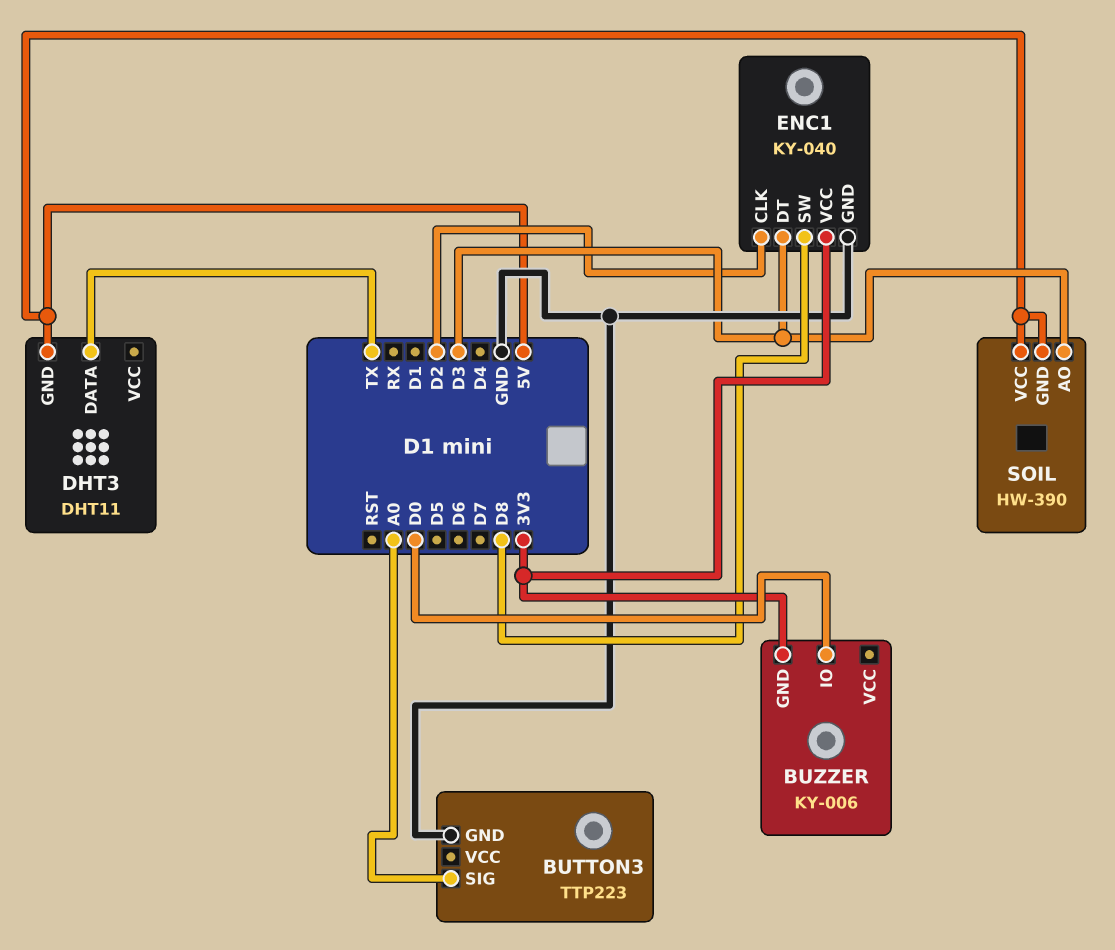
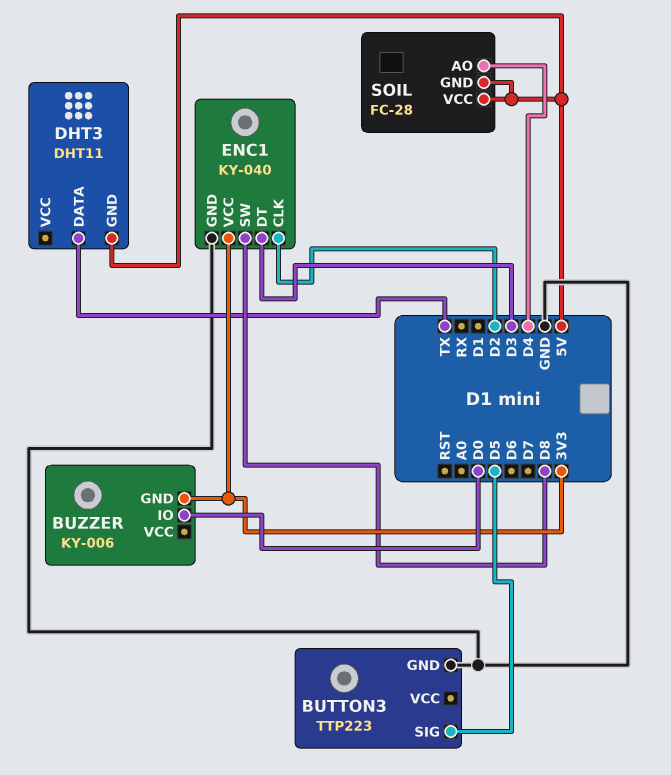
BUTTON3 pin SIG: A0 -> D5
SOIL: HW-390 -> FC-28
SOIL pin AO: D3 -> D4

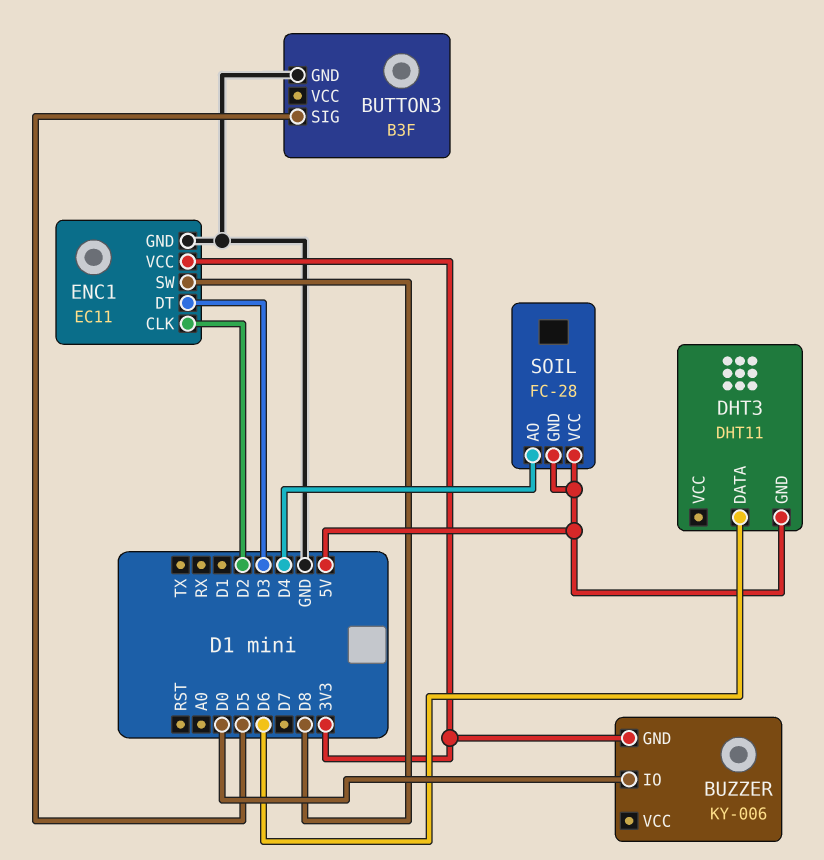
BUTTON3: TTP223 -> B3F
DHT3 pin DATA: TX -> D6
ENC1: KY-040 -> EC11

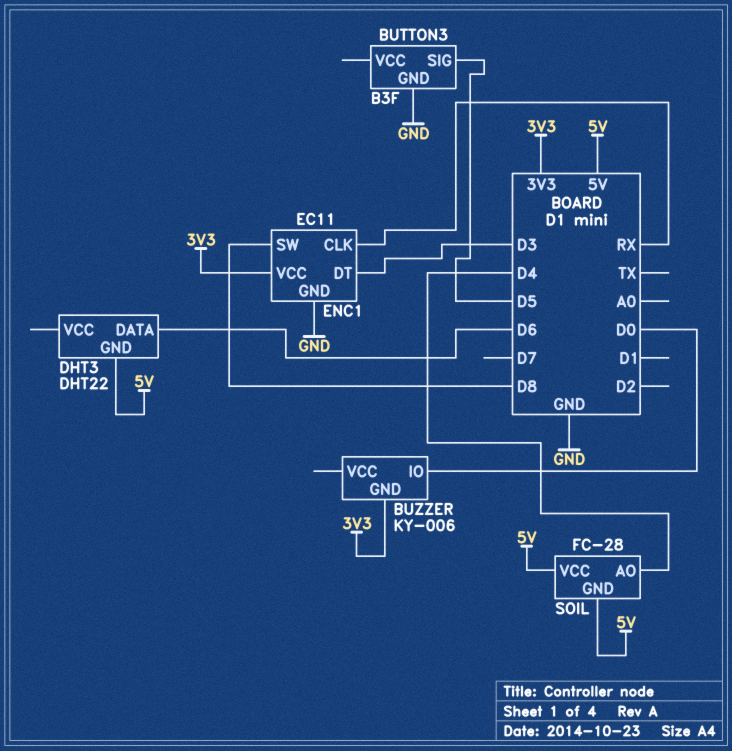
DHT3: DHT11 -> DHT22
ENC1 pin CLK: D2 -> RX

